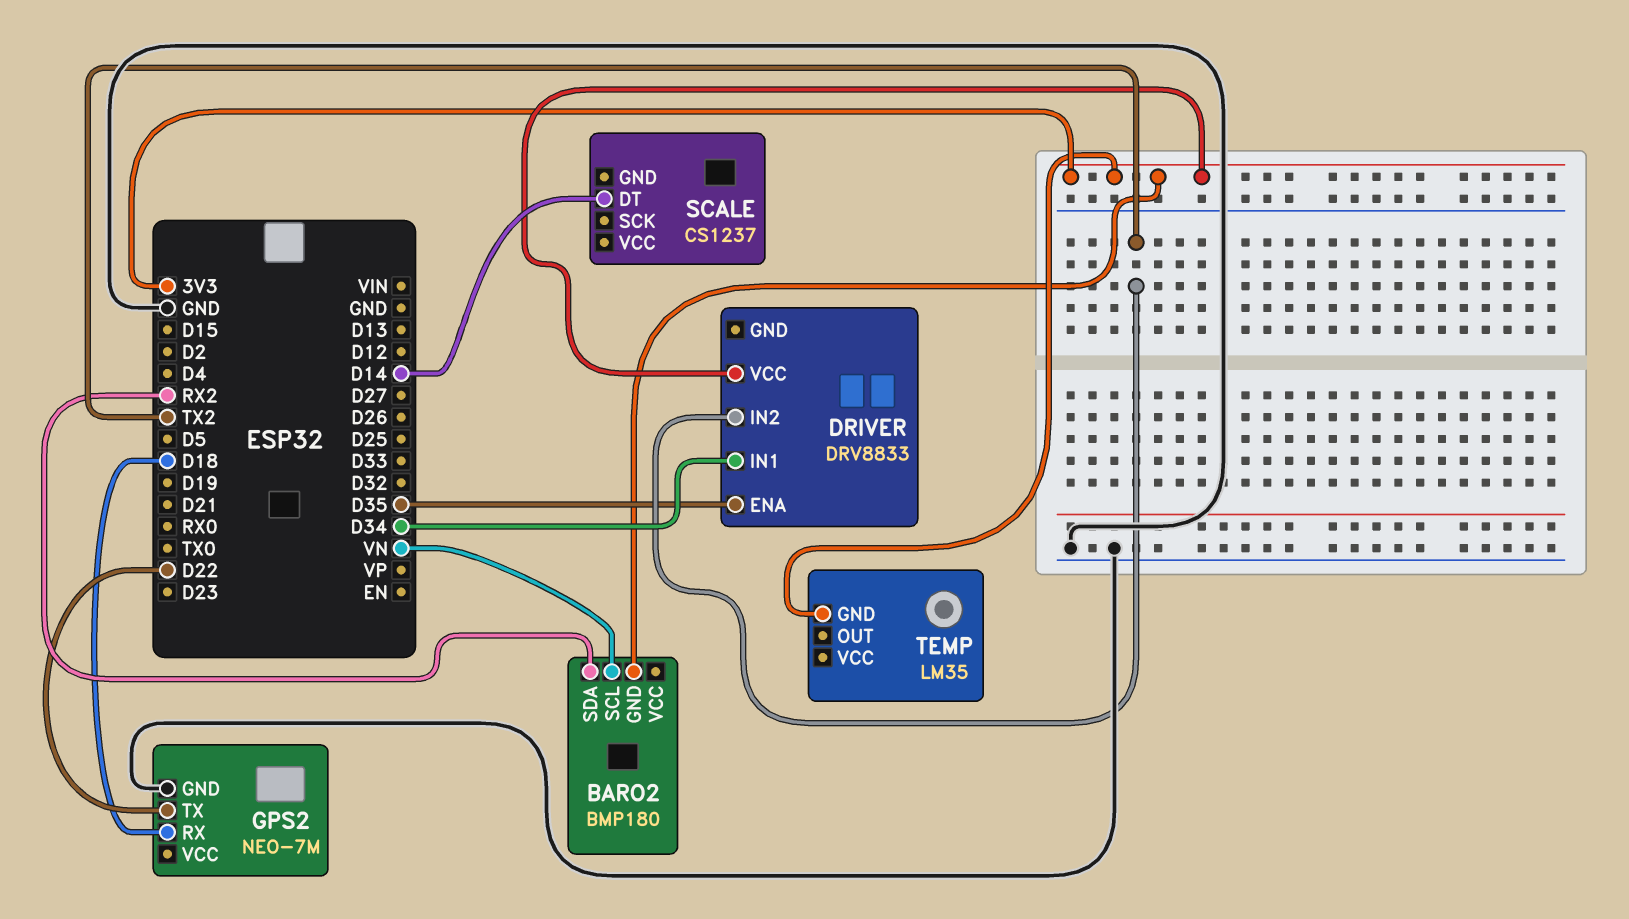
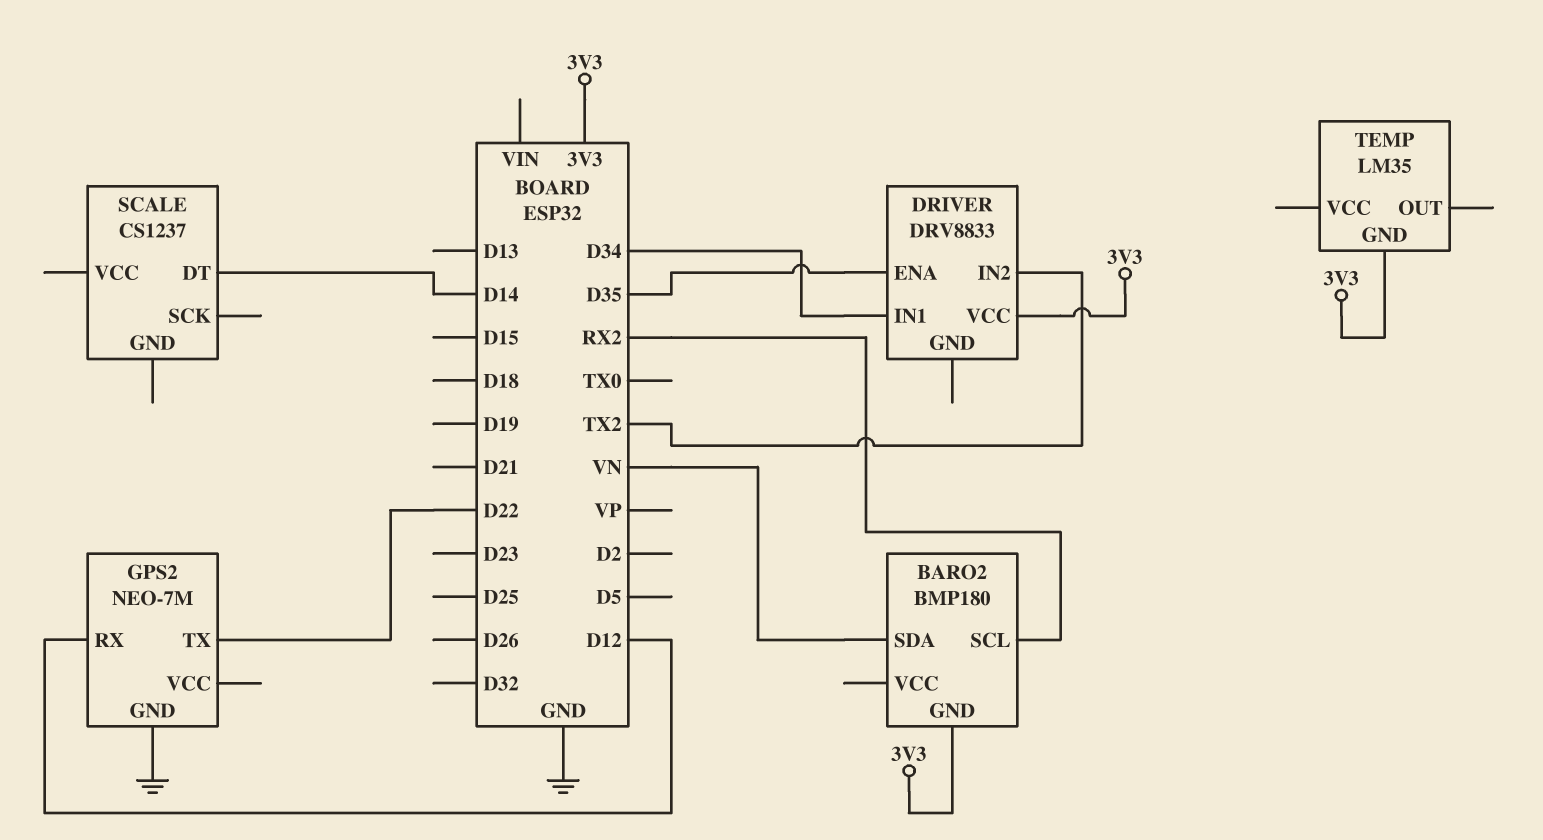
BARO2 pin SCL: VN -> RX2
BARO2 pin SDA: RX2 -> VN
GPS2 pin RX: D18 -> D12

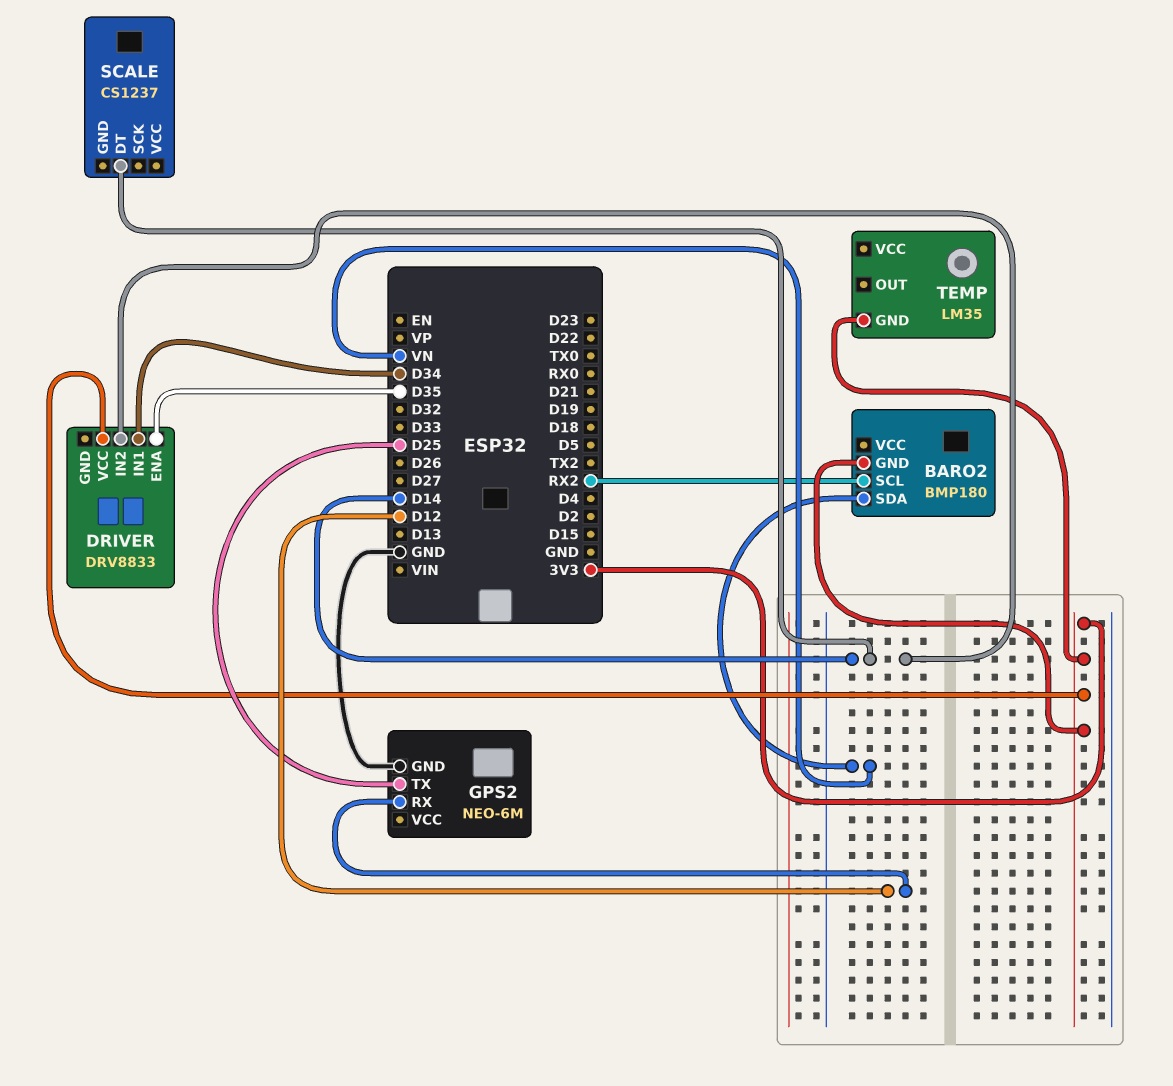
DRIVER pin IN2: TX2 -> D14
GPS2: NEO-7M -> NEO-6M
GPS2 pin TX: D22 -> D25

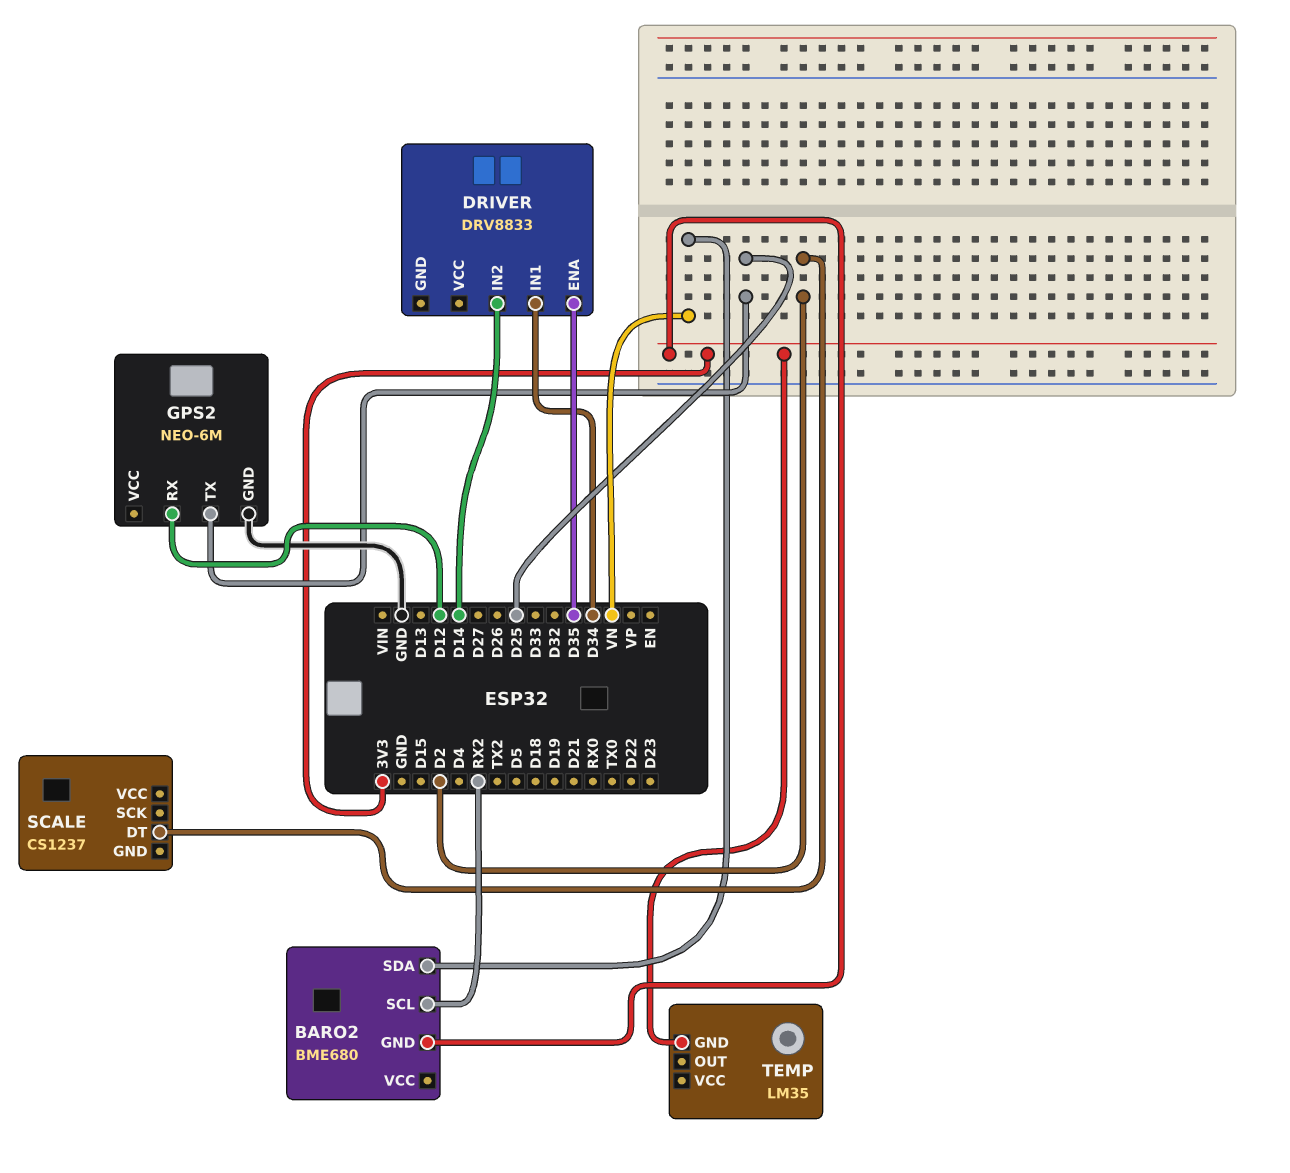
BARO2: BMP180 -> BME680
DRIVER pin VCC: 3V3 -> none
SCALE pin DT: D14 -> D2

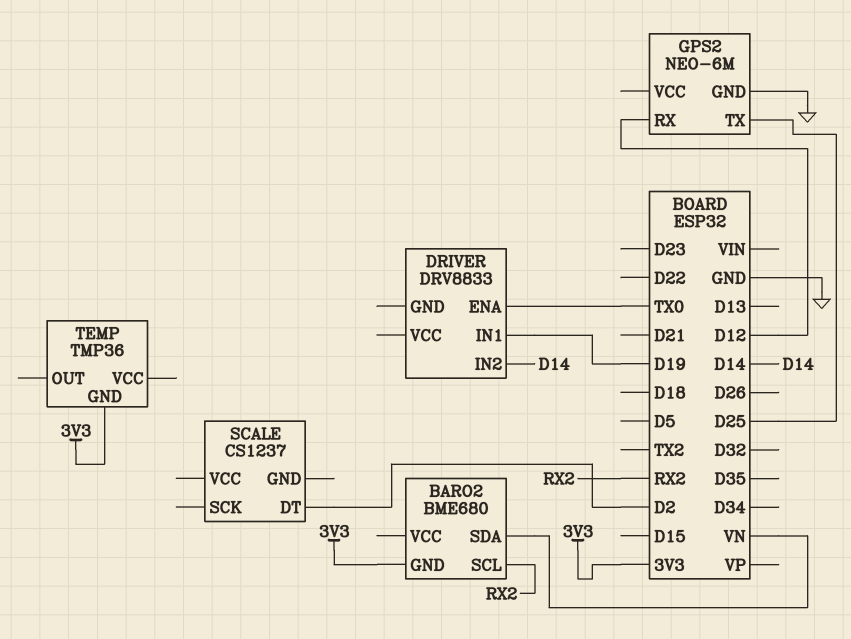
DRIVER pin ENA: D35 -> TX0
DRIVER pin IN1: D34 -> D19
TEMP: LM35 -> TMP36

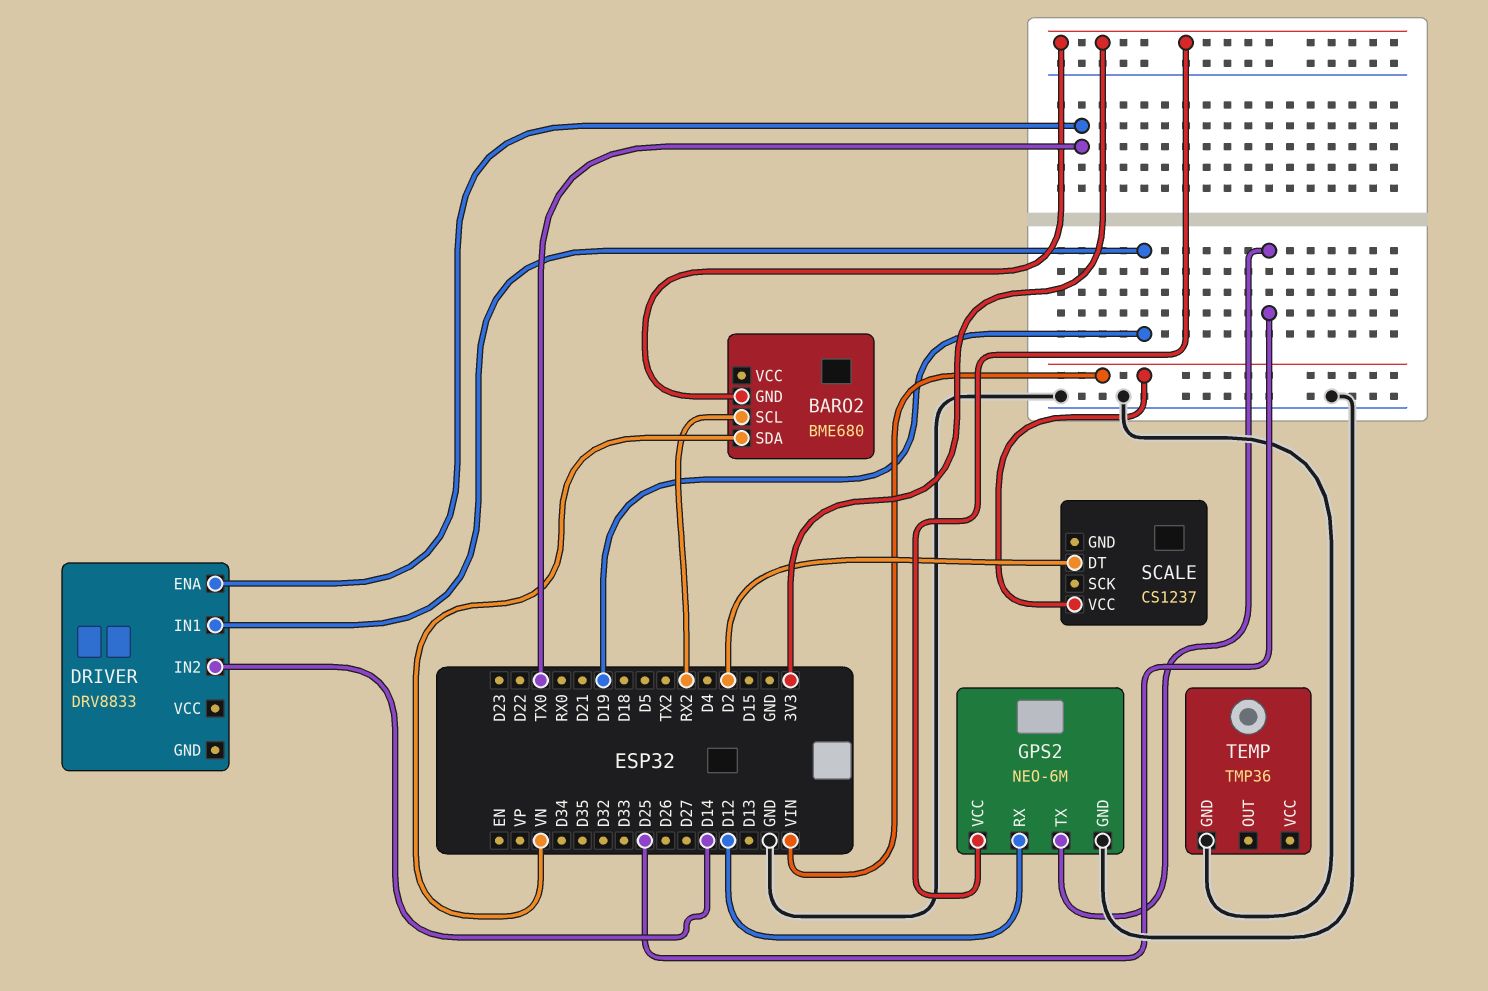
GPS2 pin VCC: none -> 3V3
SCALE pin VCC: none -> VIN
TEMP pin GND: 3V3 -> GND

